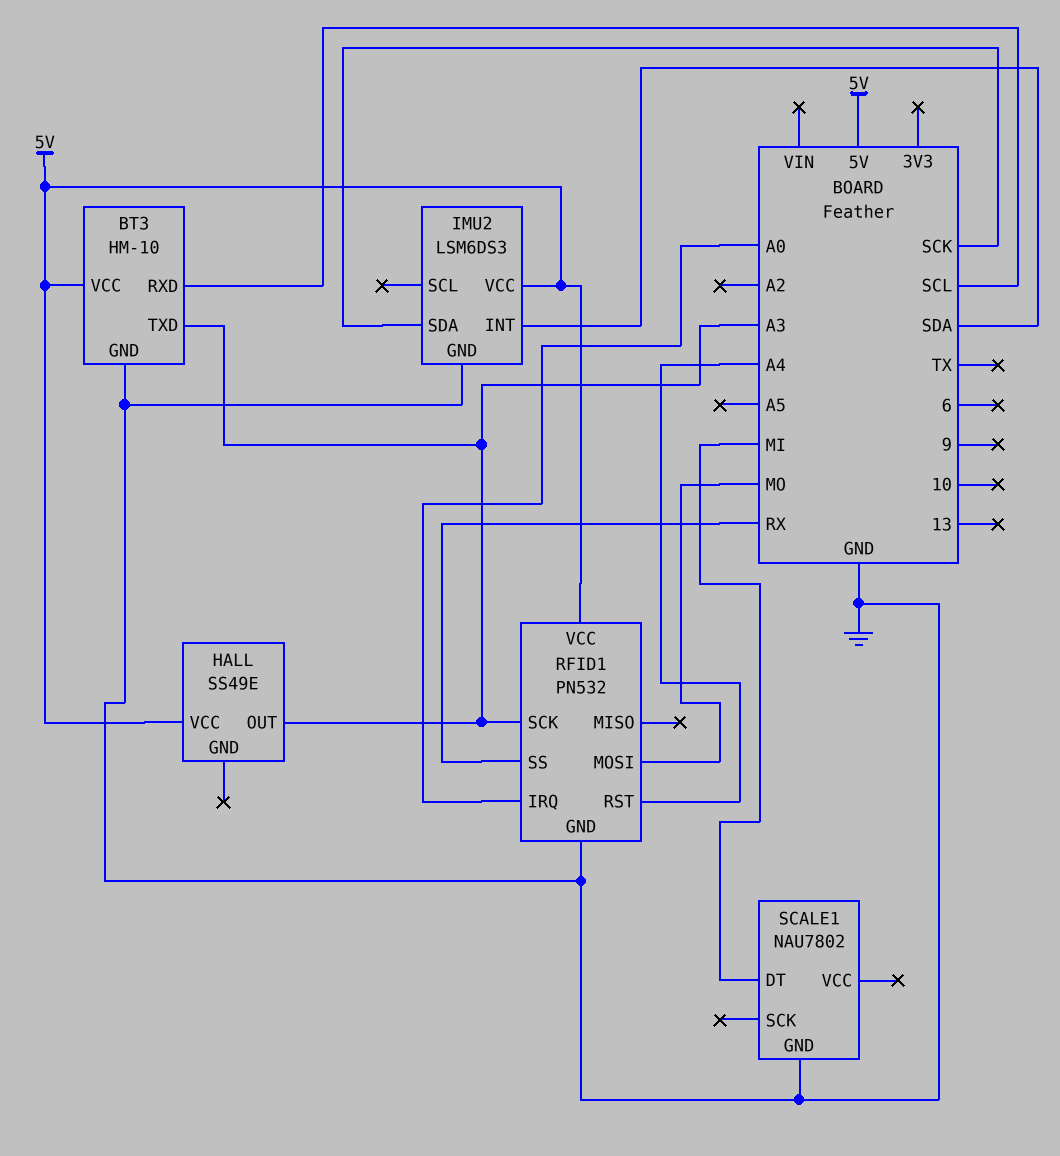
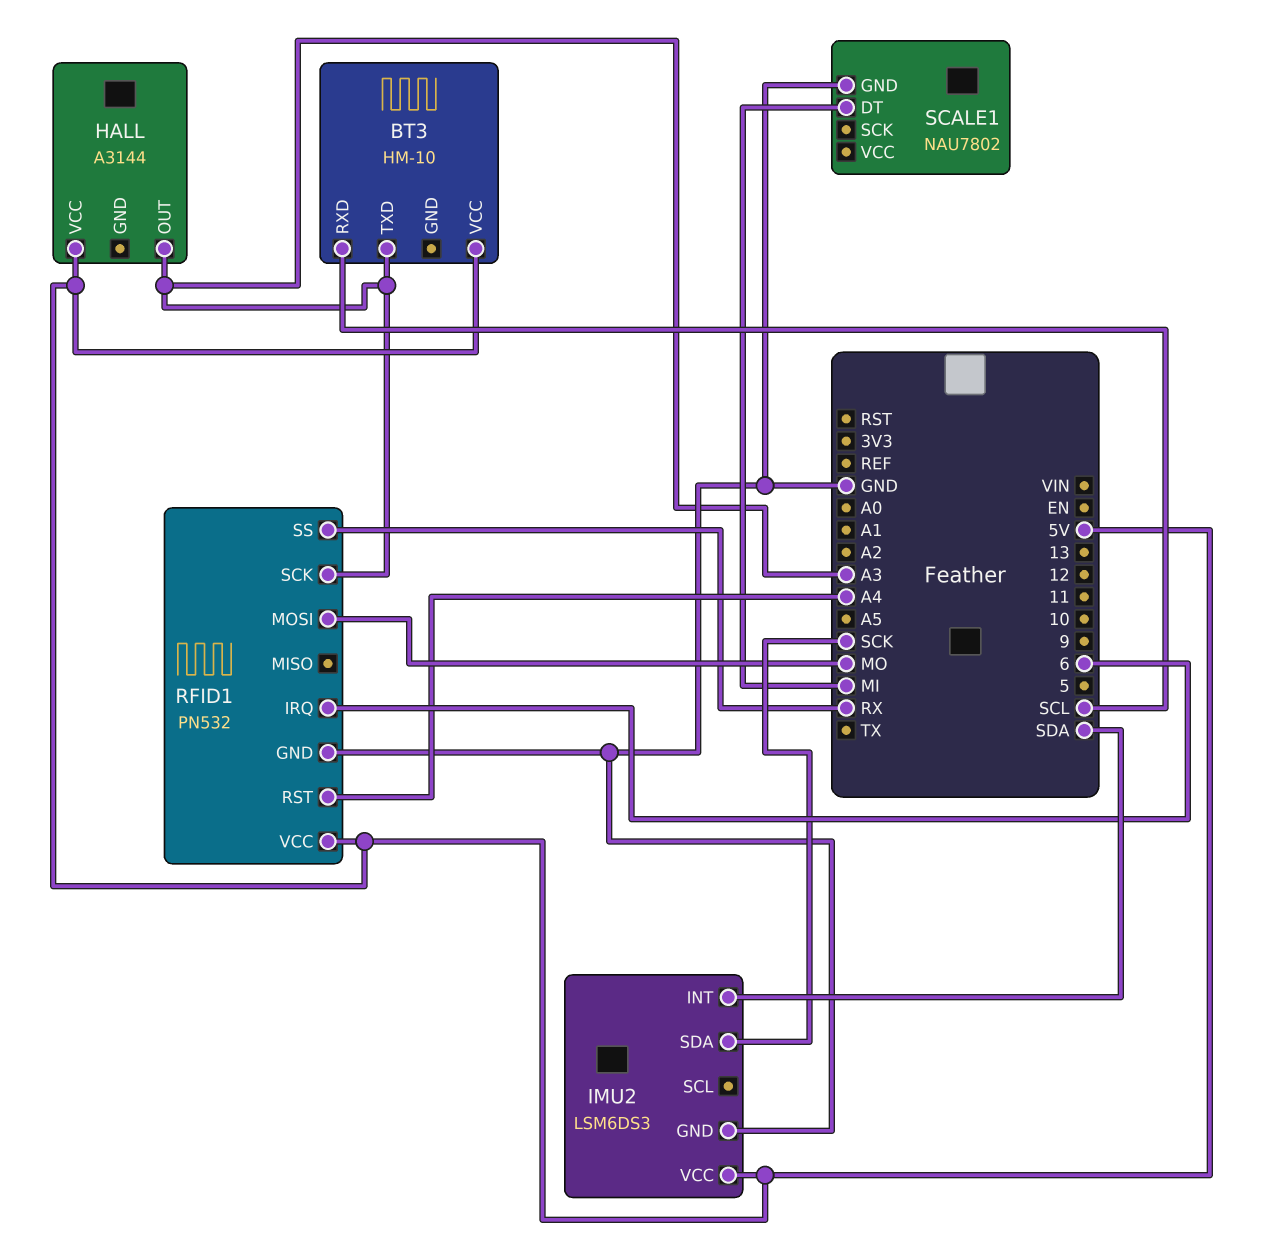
BT3 pin GND: GND -> none
HALL: SS49E -> A3144
RFID1 pin IRQ: A0 -> 6

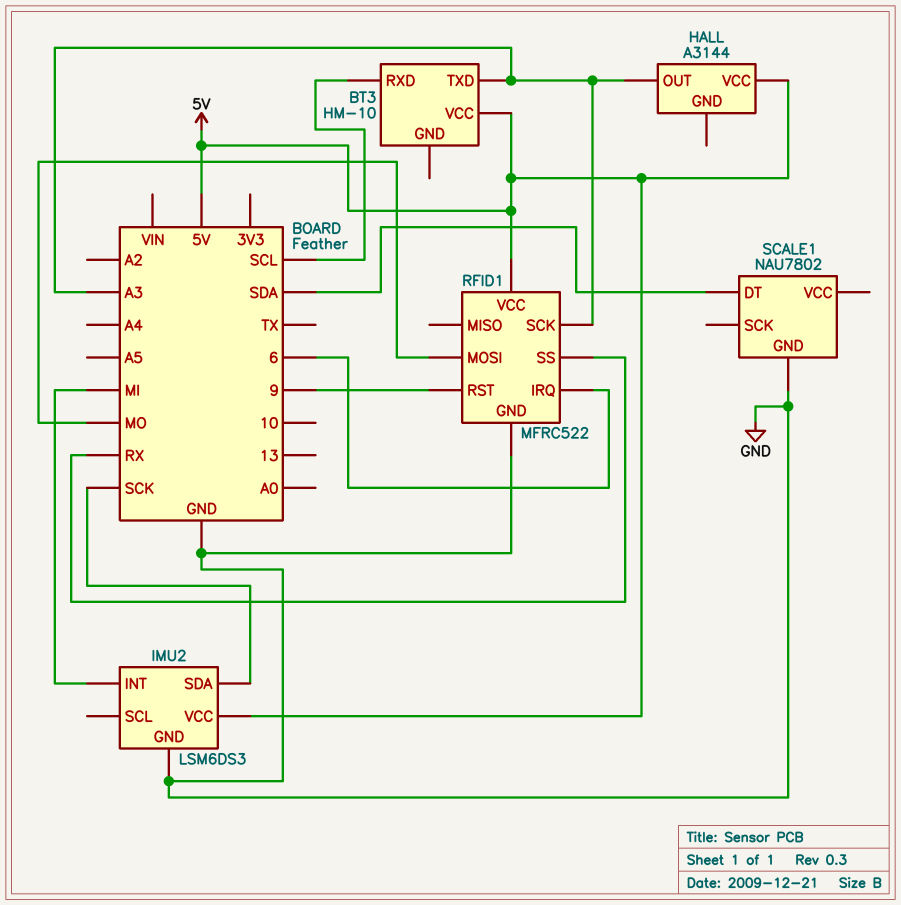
IMU2 pin INT: SDA -> MI
RFID1: PN532 -> MFRC522
RFID1 pin RST: A4 -> 9
SCALE1 pin DT: MI -> SDA

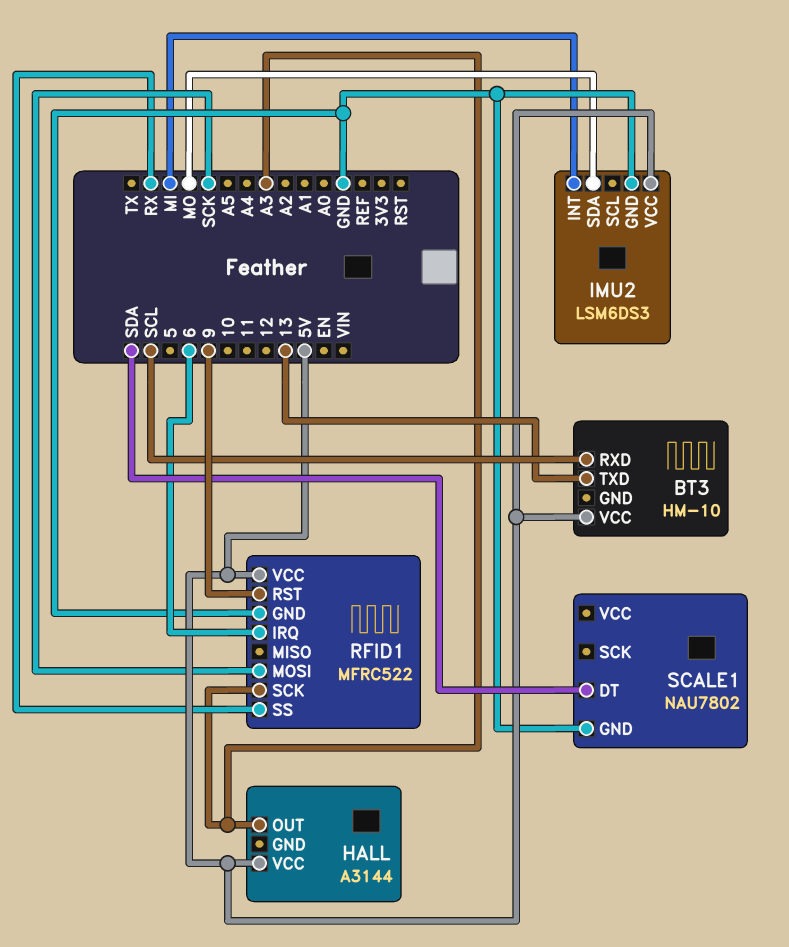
BT3 pin TXD: A3 -> 13
IMU2 pin SDA: SCK -> MO
RFID1 pin MOSI: MO -> SCK

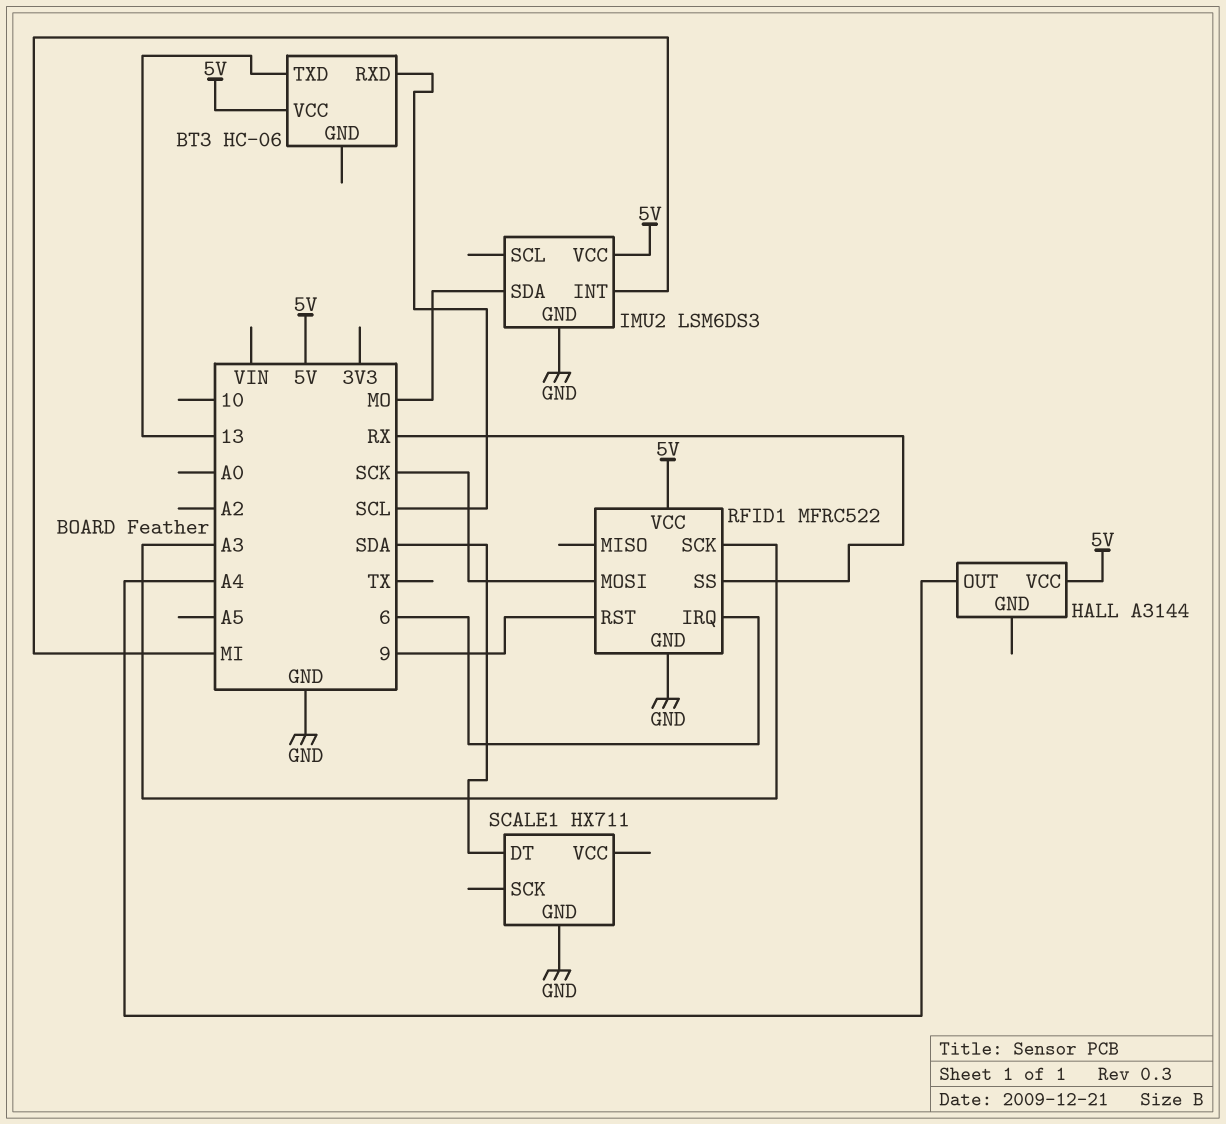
BT3: HM-10 -> HC-06
HALL pin OUT: A3 -> A4
SCALE1: NAU7802 -> HX711

